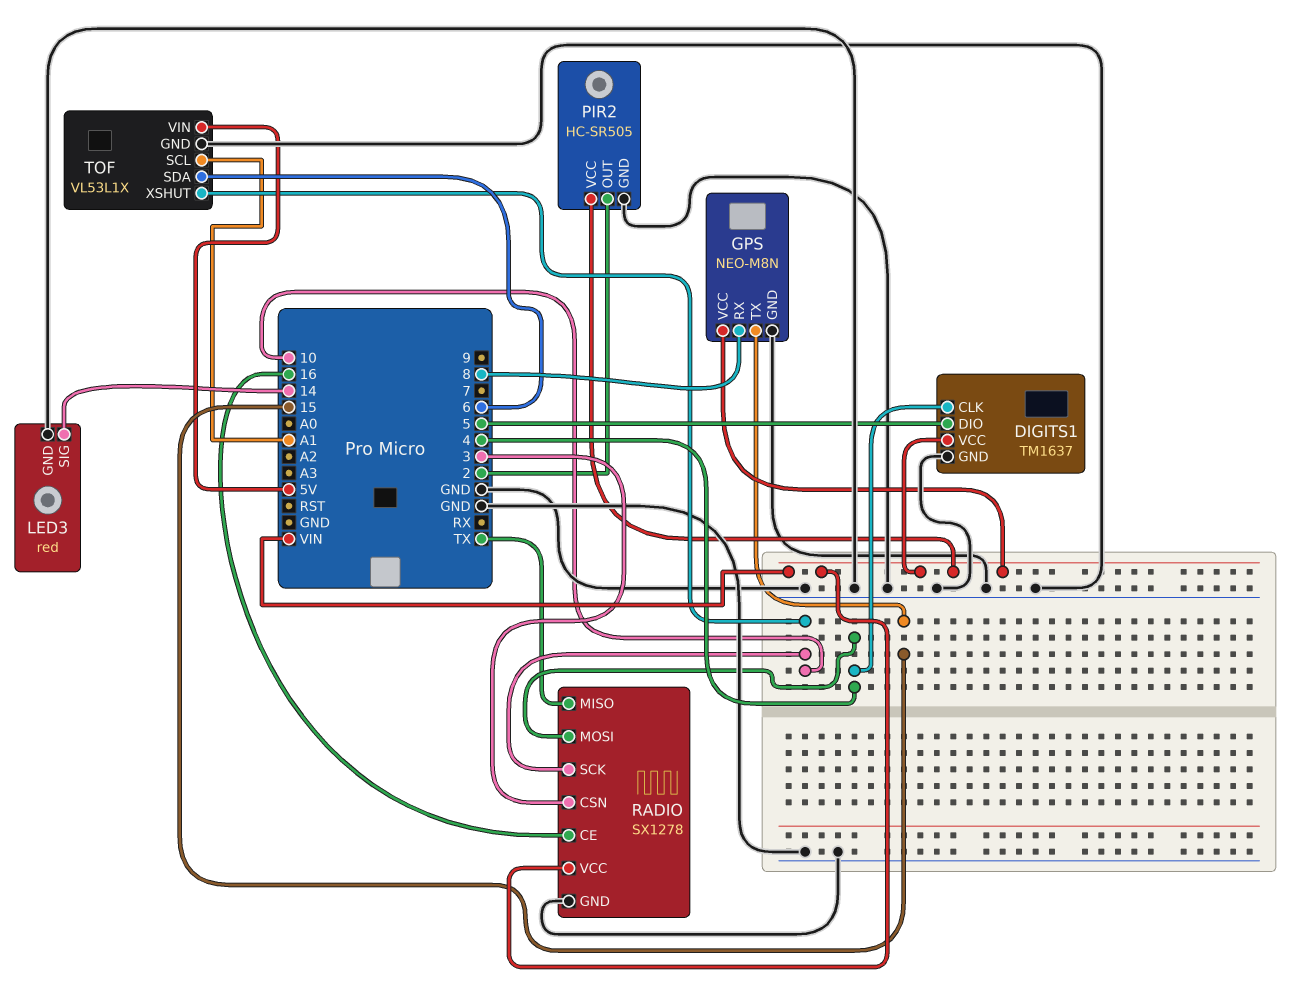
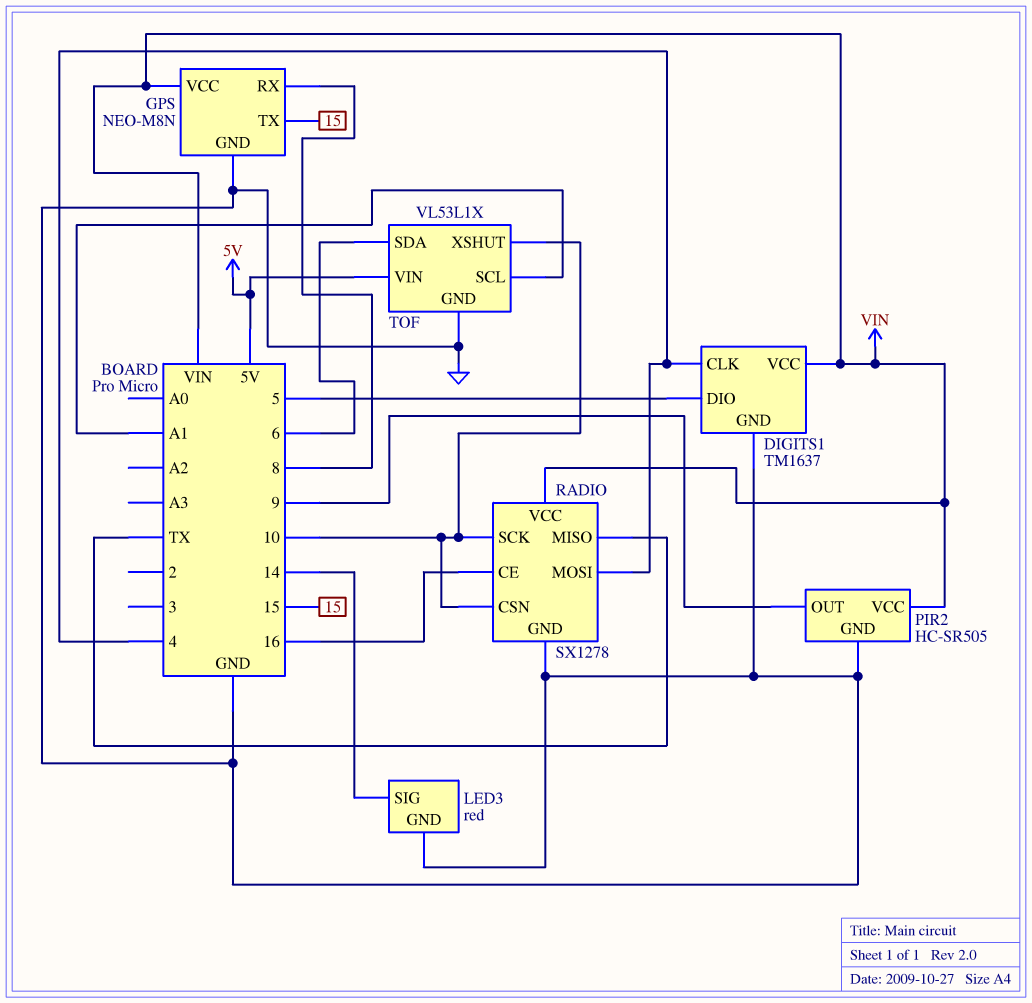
PIR2 pin OUT: 2 -> 9
RADIO pin CSN: 3 -> 10

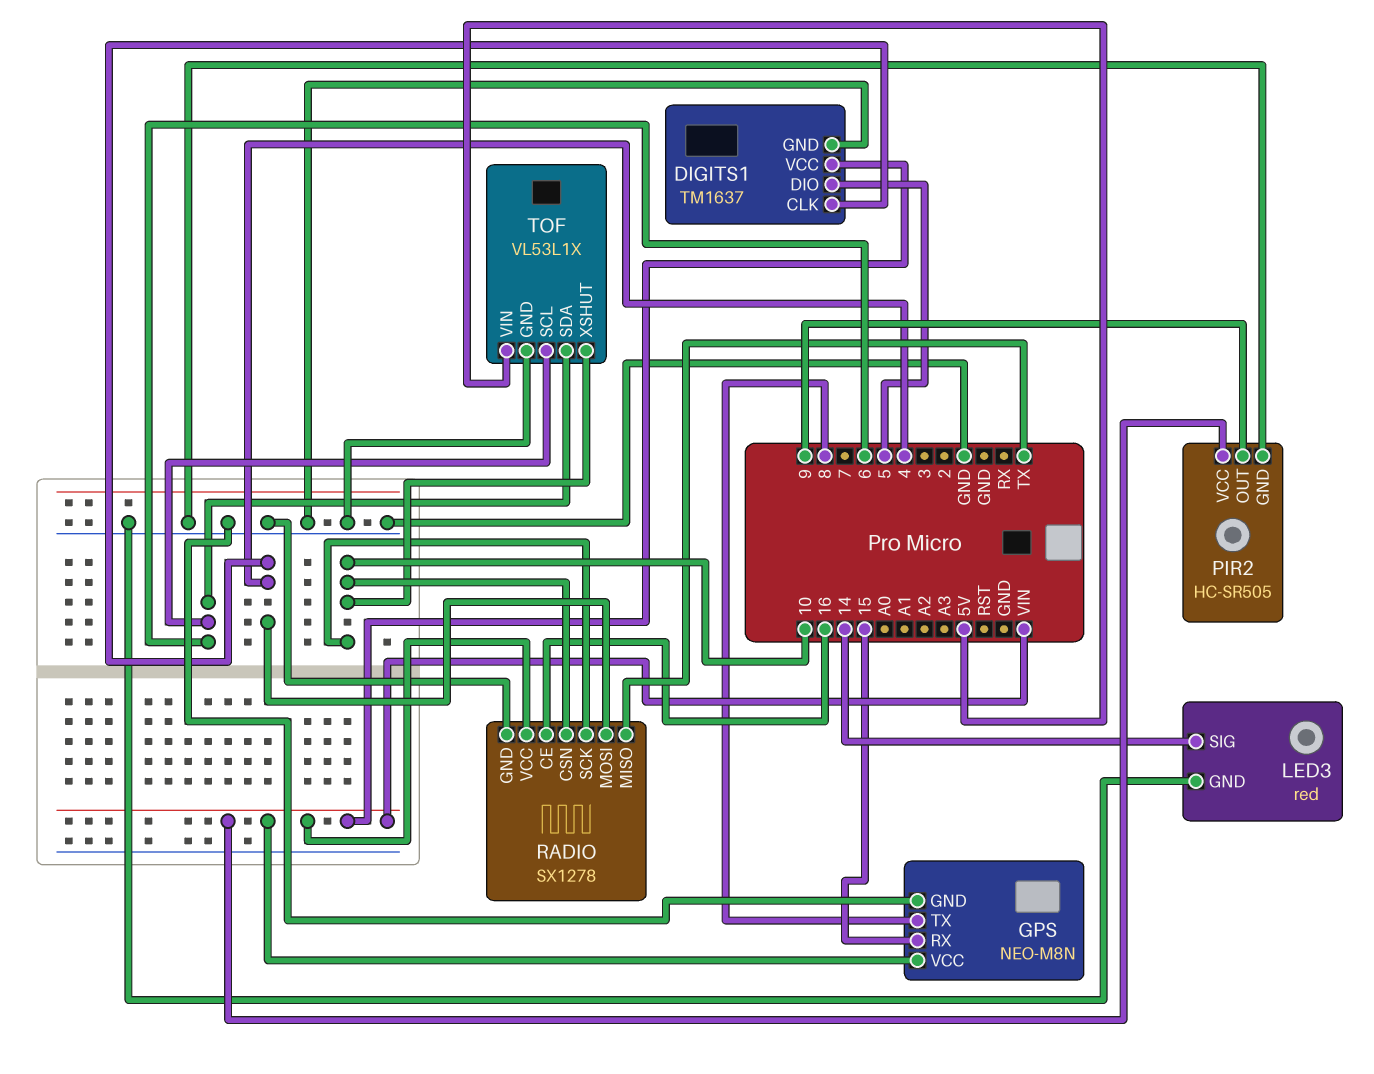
GPS pin RX: 8 -> 15
GPS pin TX: 15 -> 8
TOF pin SCL: A1 -> 6

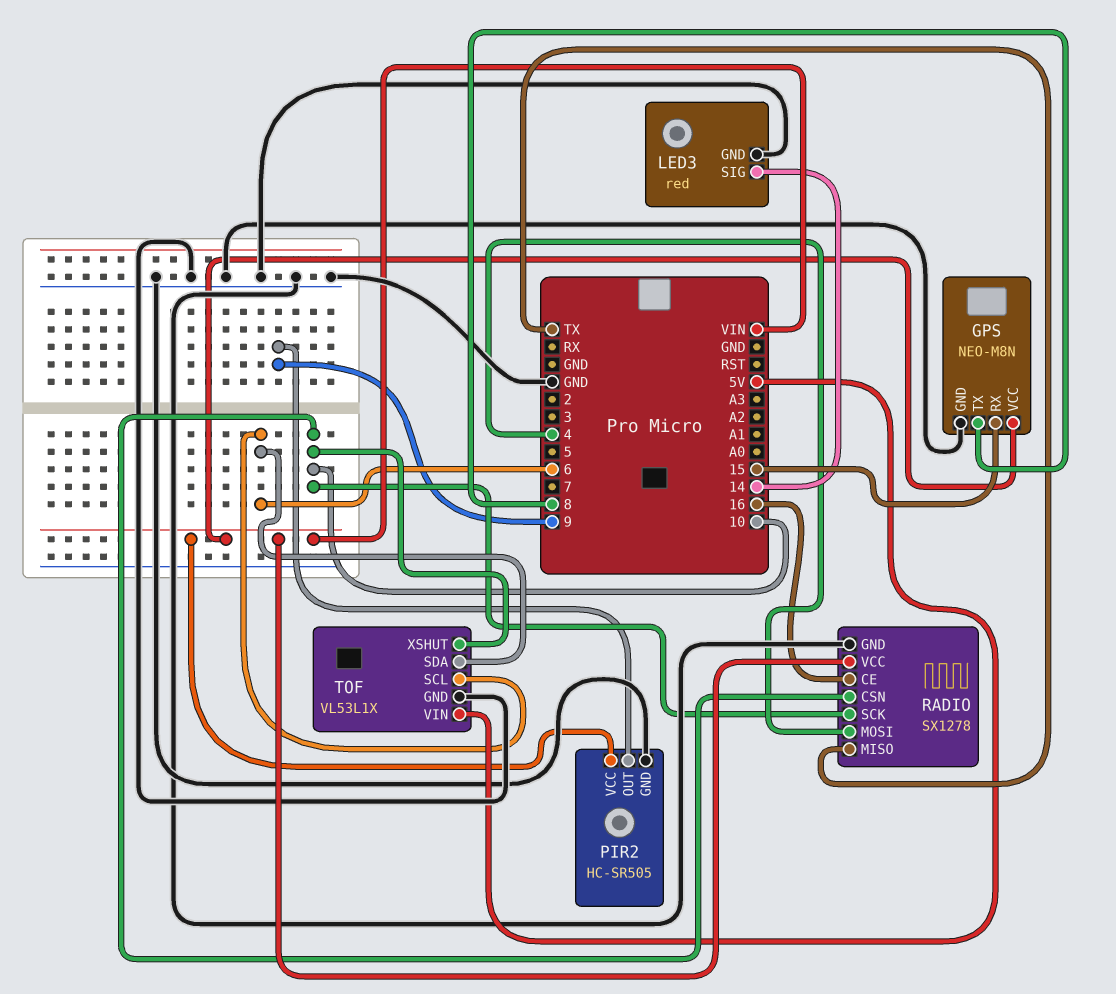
DIGITS1: TM1637 -> none
DIGITS1 pin CLK: 4 -> none
DIGITS1 pin DIO: 5 -> none
DIGITS1 pin GND: GND -> none
DIGITS1 pin VCC: VIN -> none

